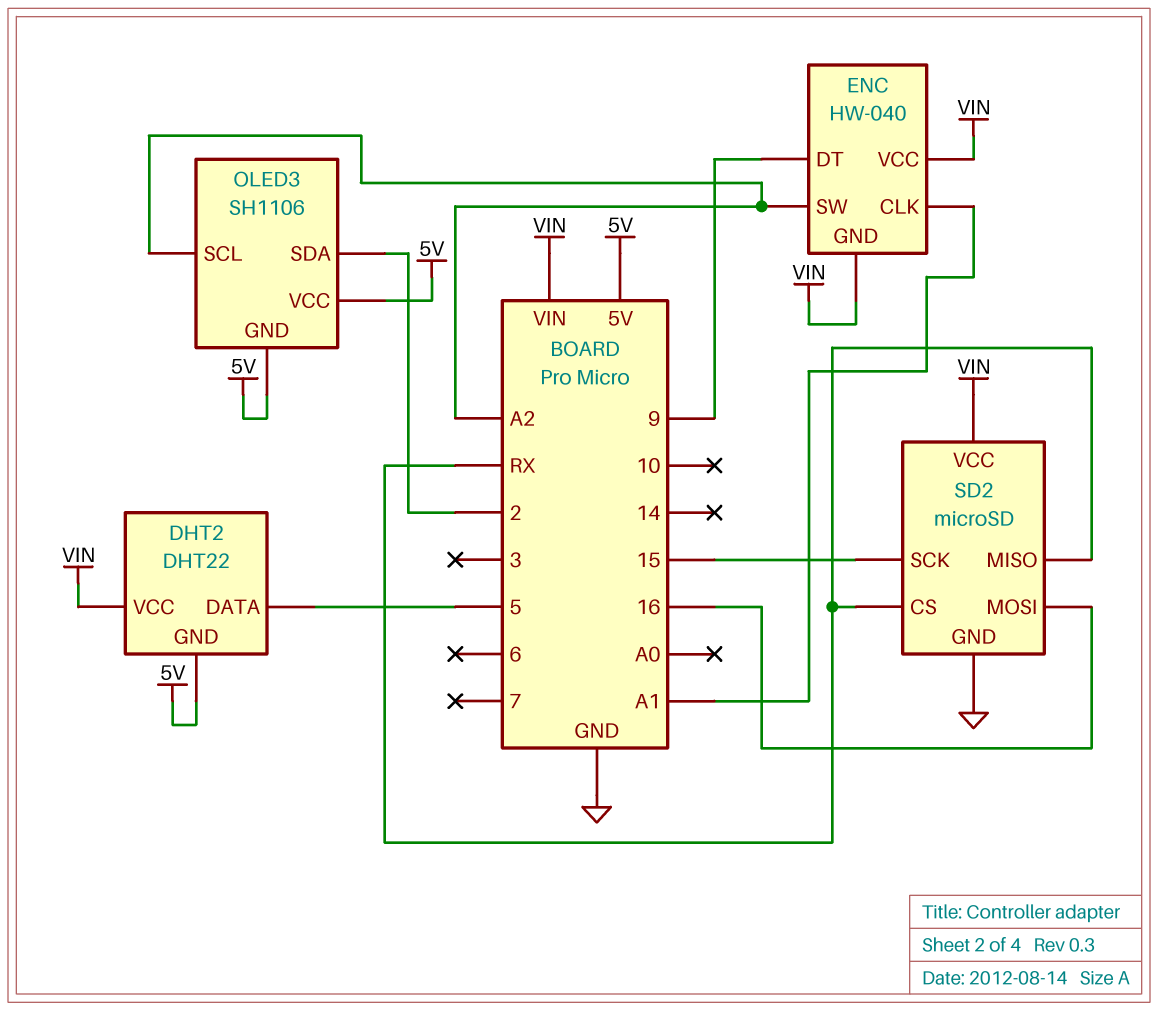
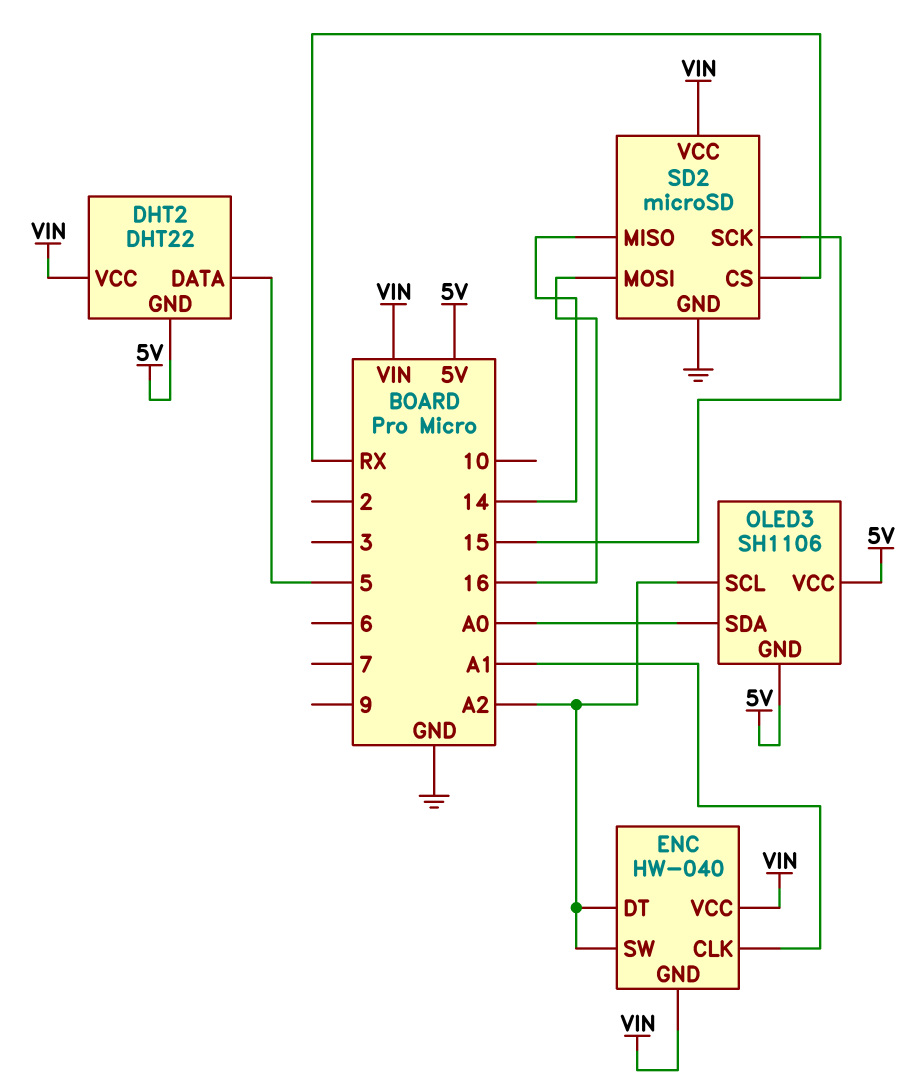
ENC pin DT: 9 -> A2
OLED3 pin SDA: 2 -> A0
SD2 pin MISO: RX -> 14

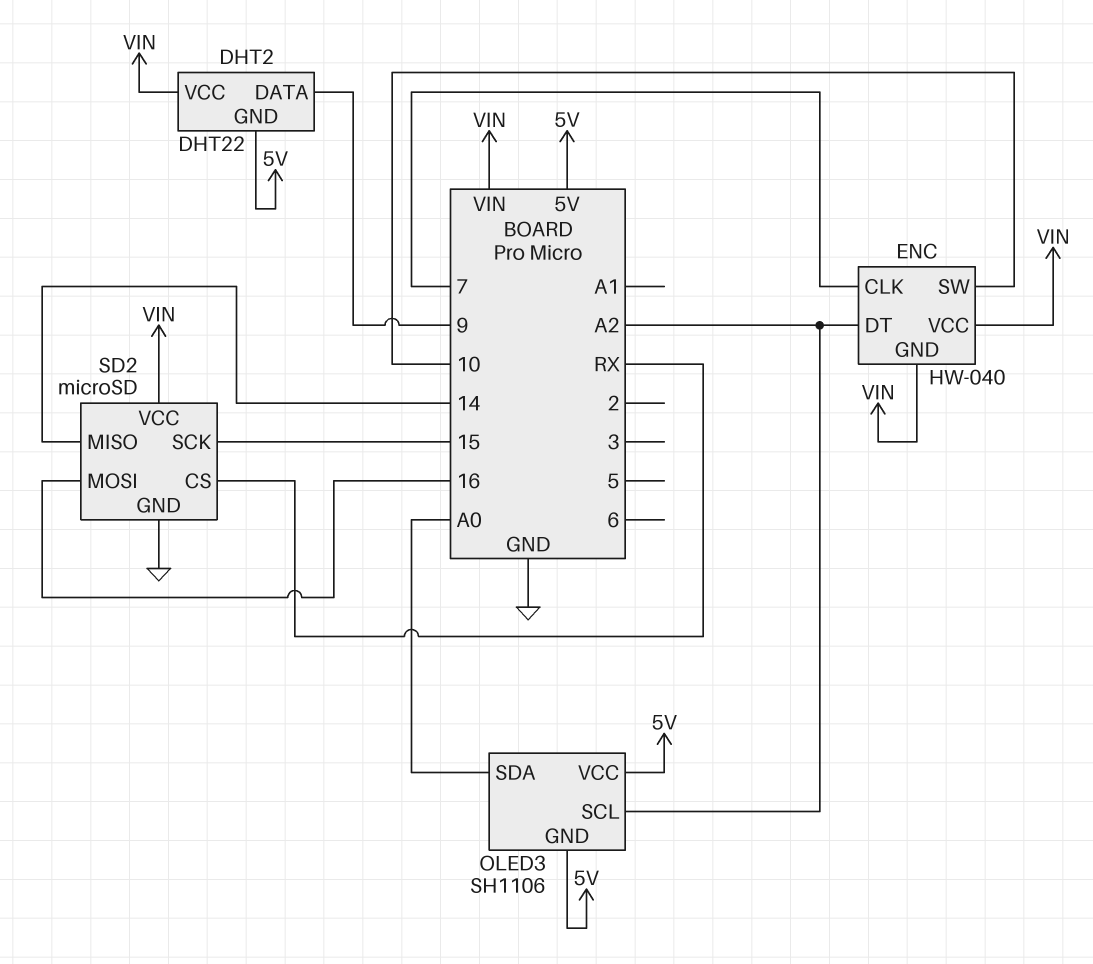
DHT2 pin DATA: 5 -> 9
ENC pin CLK: A1 -> 7
ENC pin SW: A2 -> 10

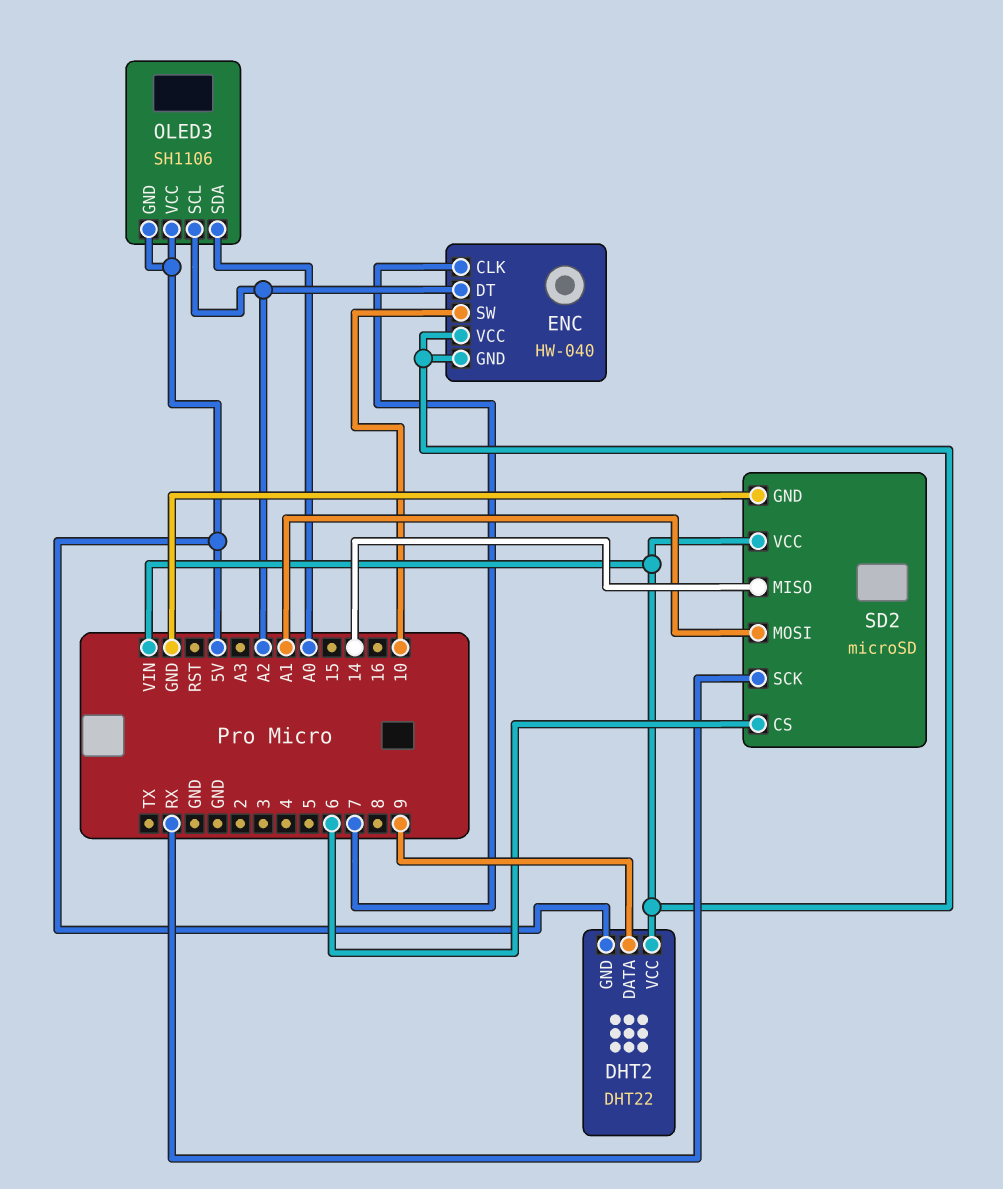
SD2 pin CS: RX -> 6
SD2 pin MOSI: 16 -> A1
SD2 pin SCK: 15 -> RX

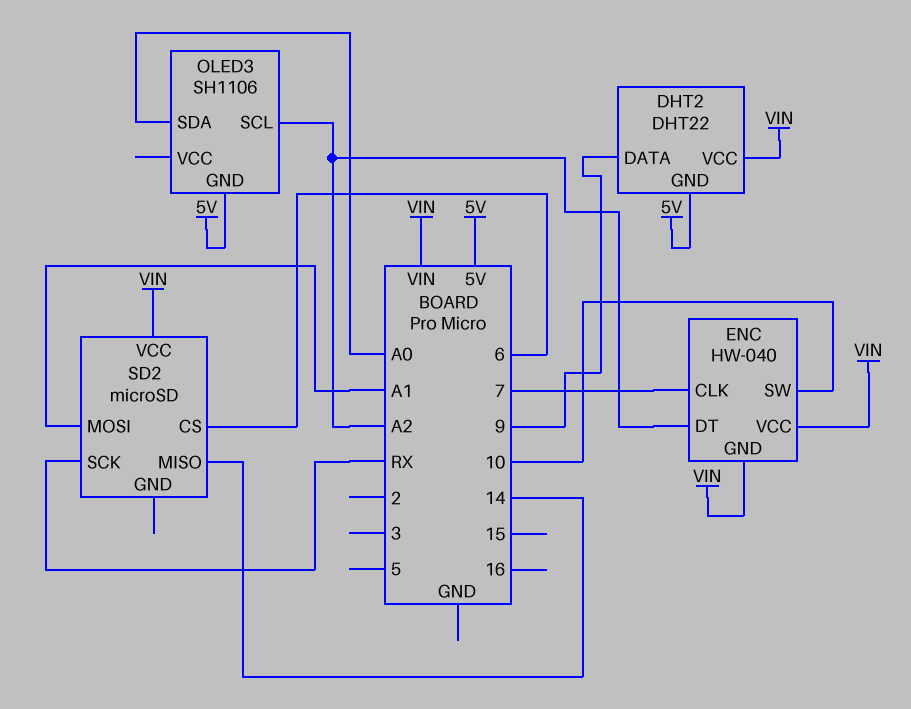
OLED3 pin VCC: 5V -> none
SD2 pin GND: GND -> none

